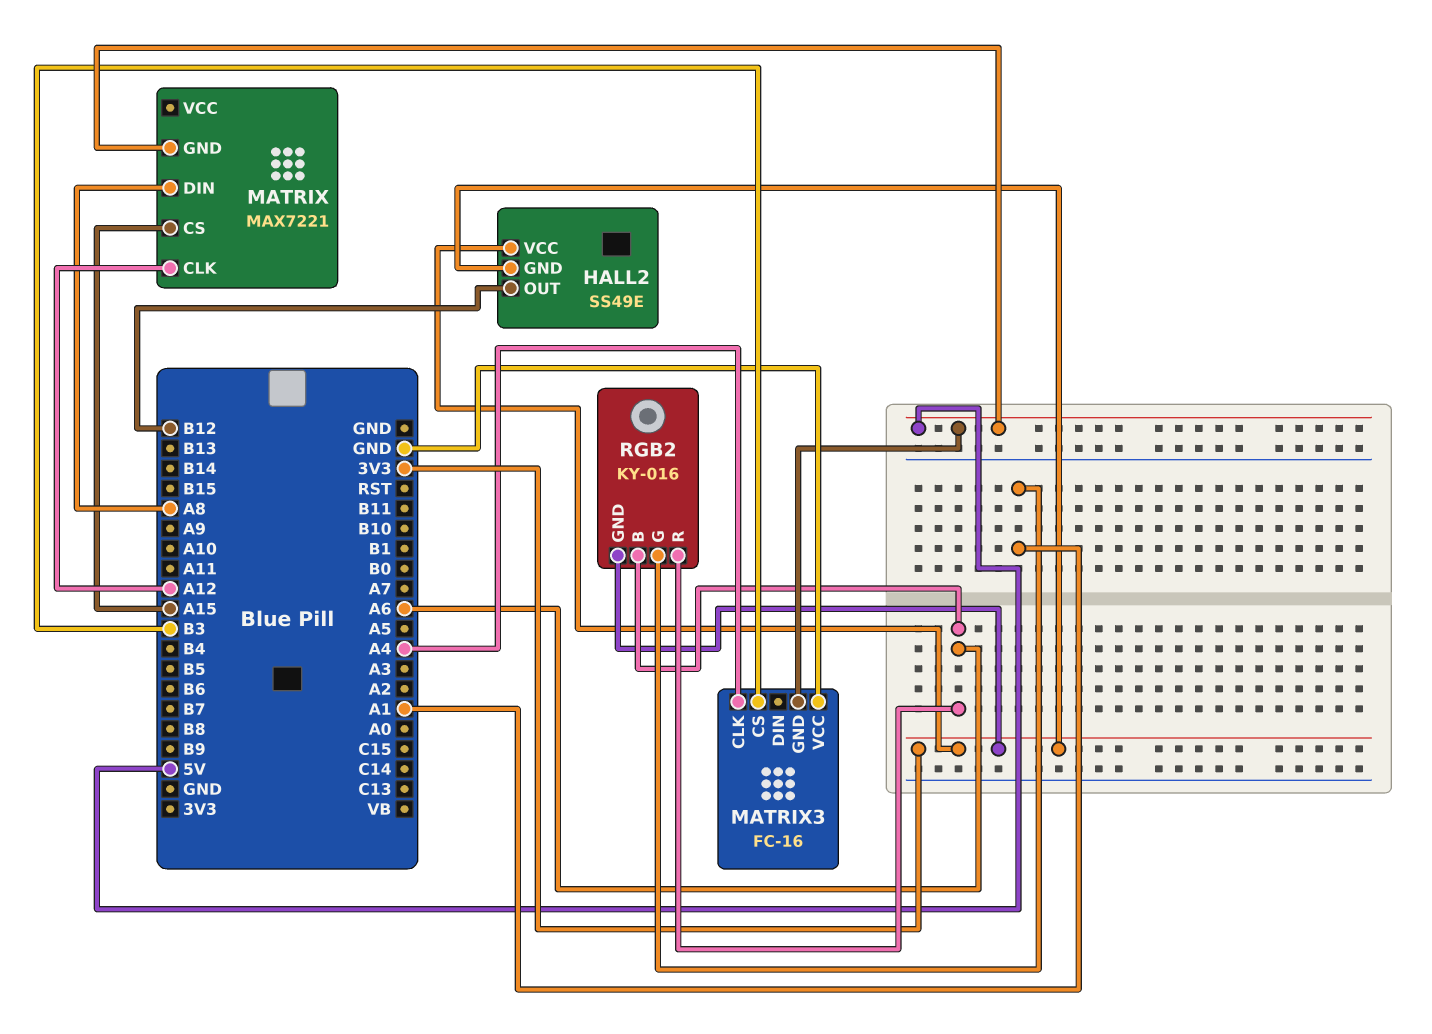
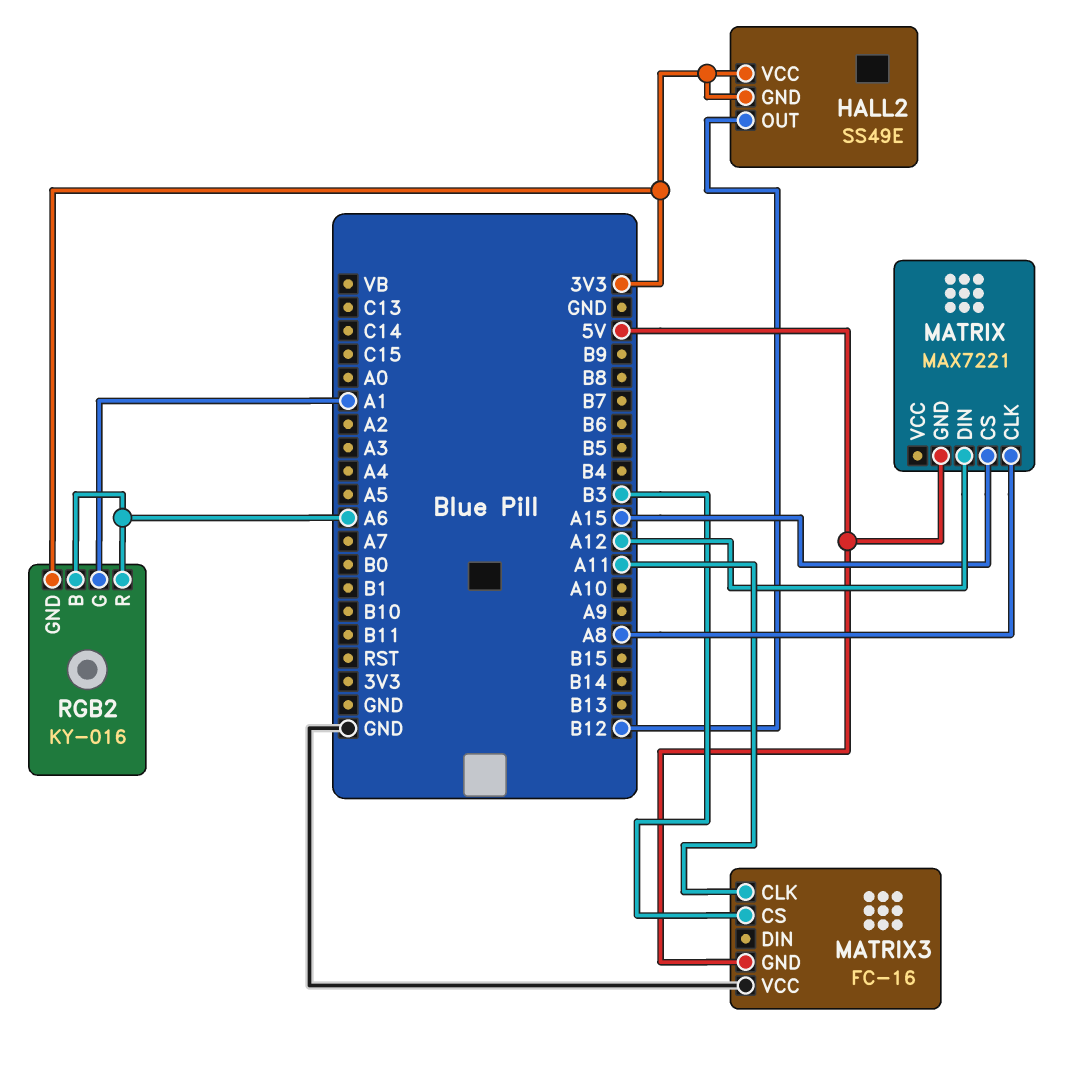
MATRIX pin CLK: A12 -> A8
MATRIX pin DIN: A8 -> A12
MATRIX3 pin CLK: A4 -> A11

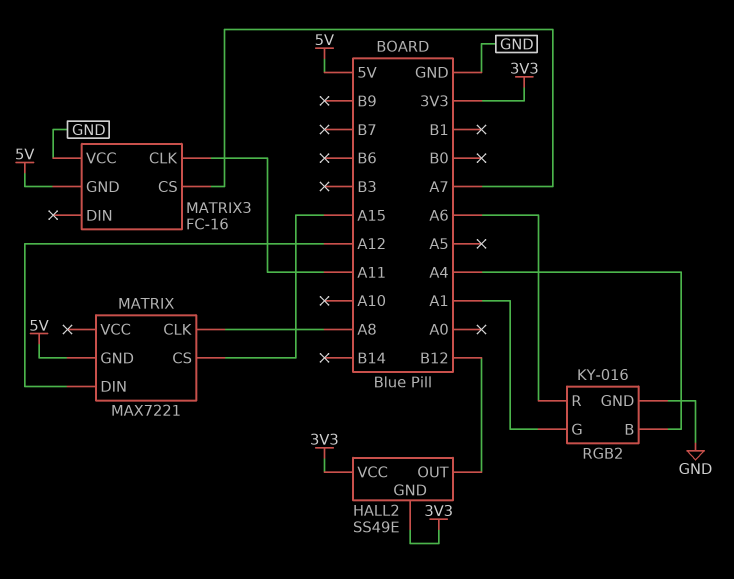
MATRIX3 pin CS: B3 -> A7
RGB2 pin B: A6 -> A4
RGB2 pin GND: 3V3 -> GND

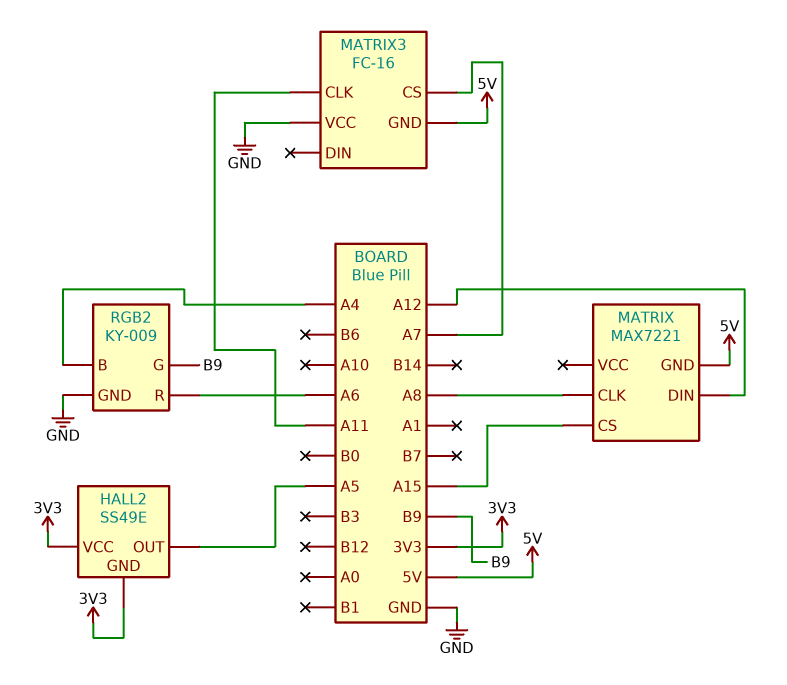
HALL2 pin OUT: B12 -> A5
RGB2: KY-016 -> KY-009
RGB2 pin G: A1 -> B9

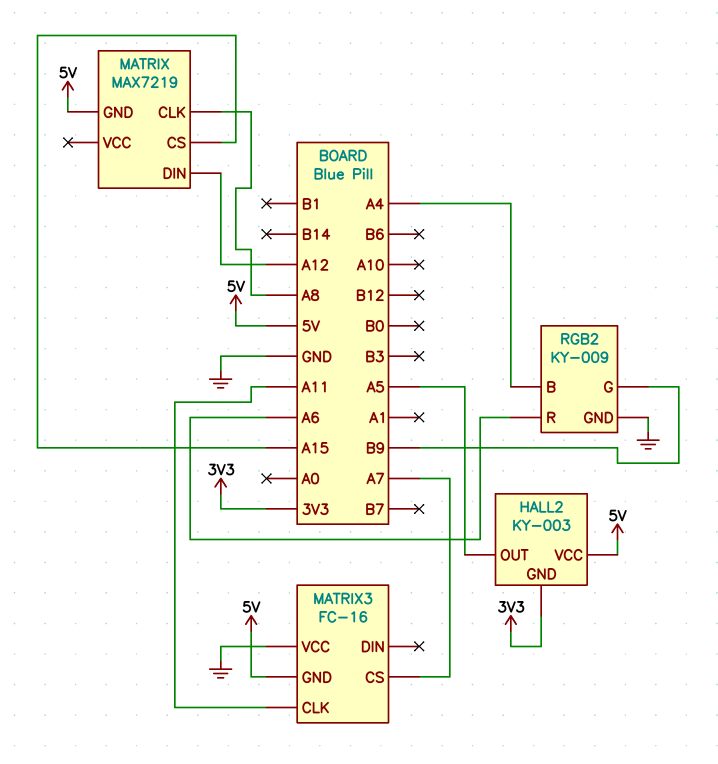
HALL2: SS49E -> KY-003
HALL2 pin VCC: 3V3 -> 5V
MATRIX: MAX7221 -> MAX7219

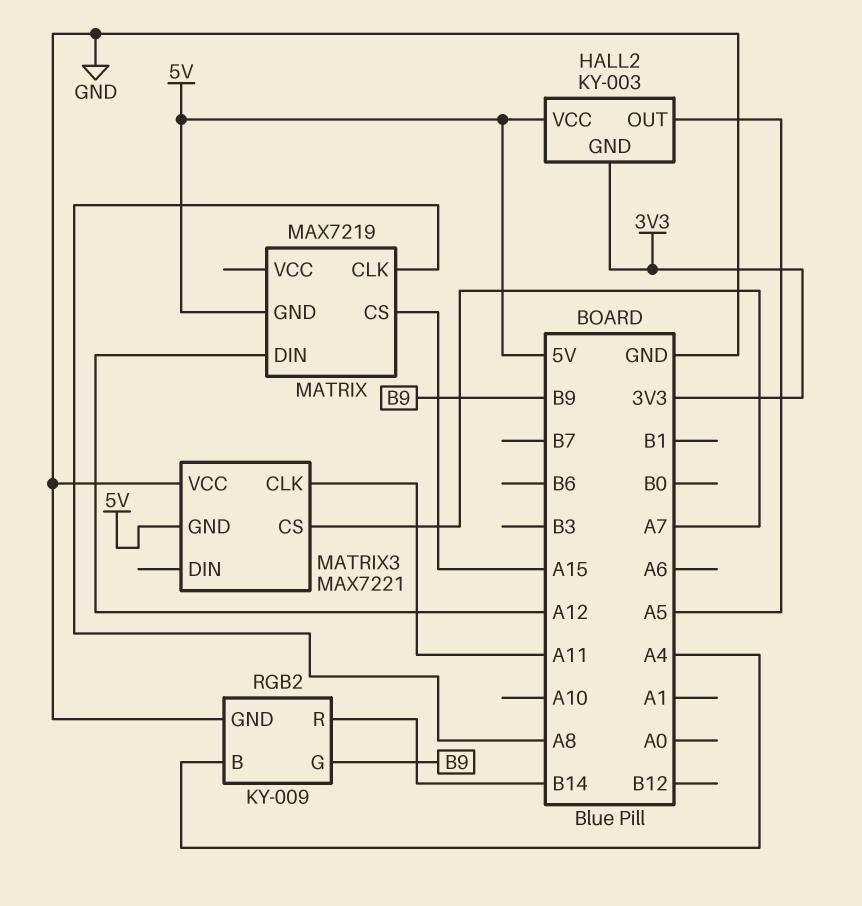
MATRIX3: FC-16 -> MAX7221
RGB2 pin R: A6 -> B14

